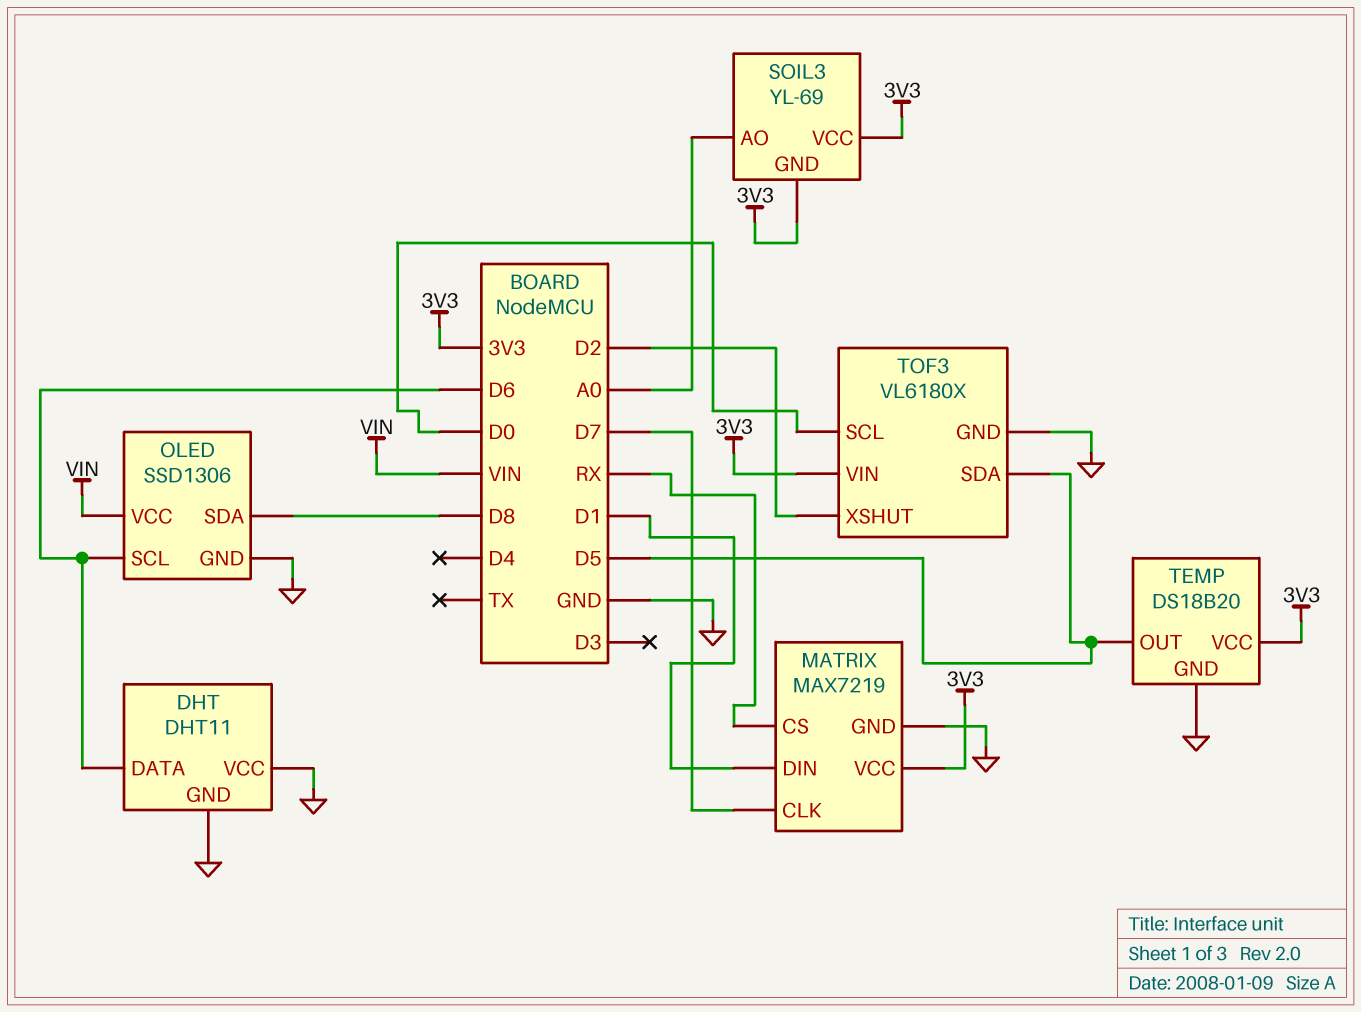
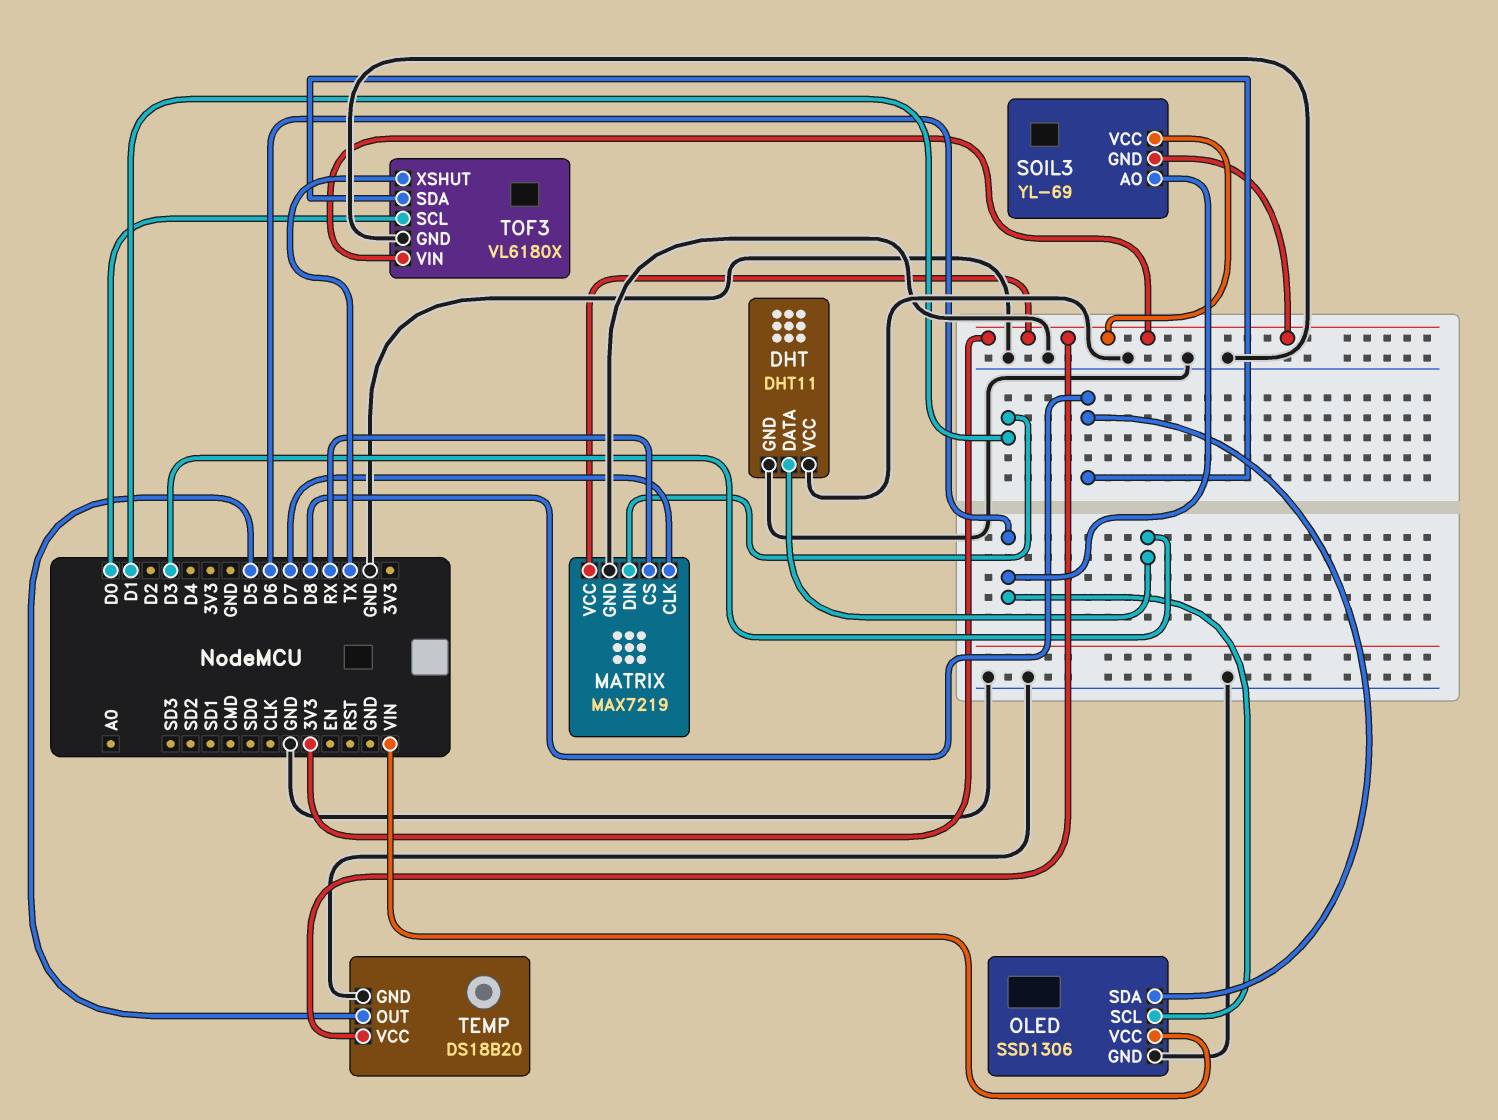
DHT pin DATA: D6 -> D3
SOIL3 pin AO: A0 -> D6
TOF3 pin SDA: D5 -> D8
TOF3 pin XSHUT: D2 -> TX

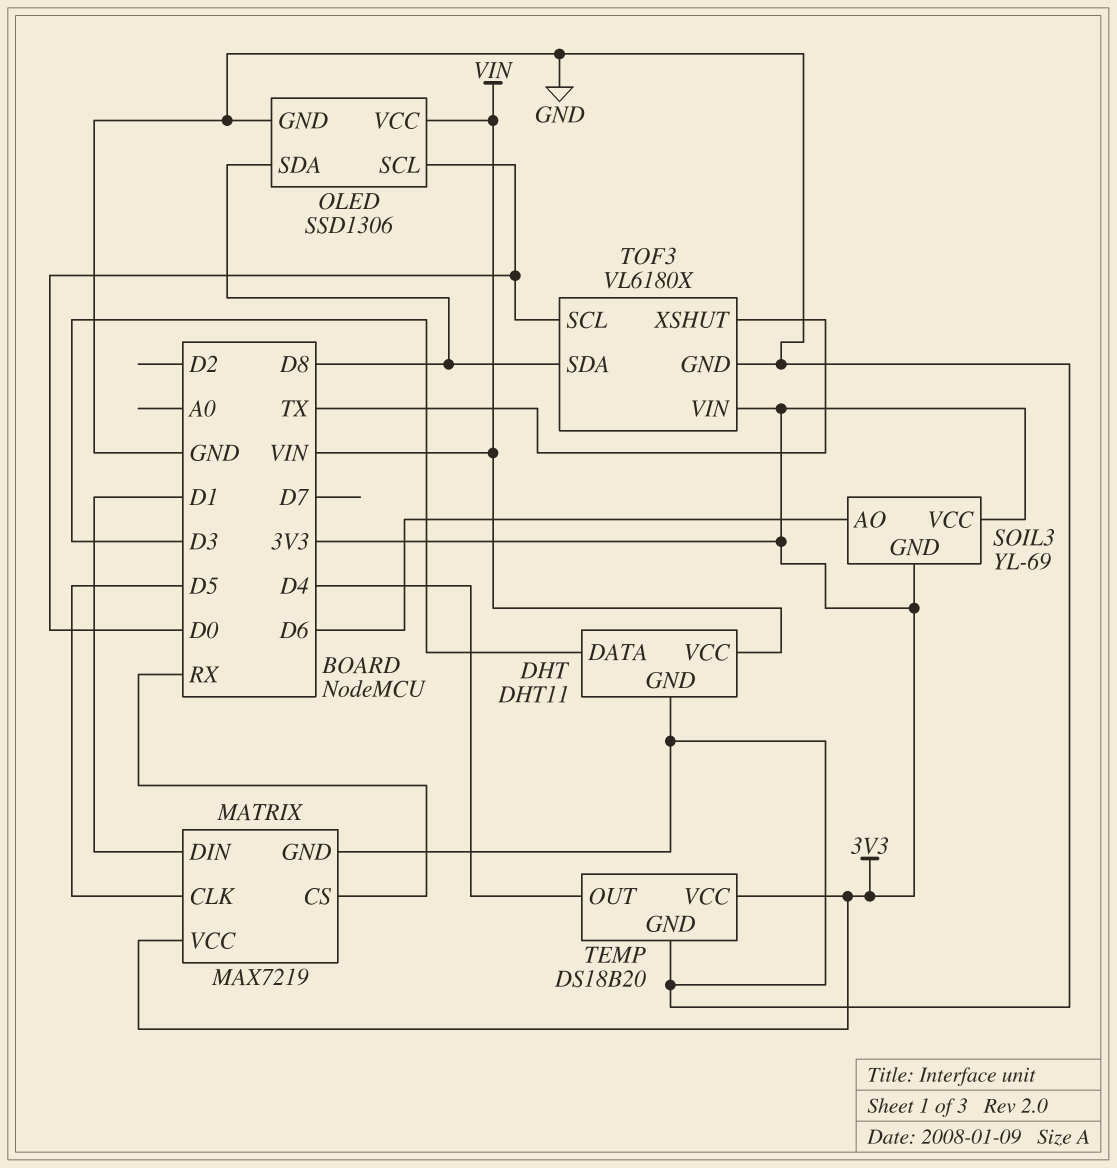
DHT pin VCC: GND -> VIN
MATRIX pin CLK: D7 -> D5
OLED pin SCL: D6 -> D0
TEMP pin OUT: D5 -> D4

